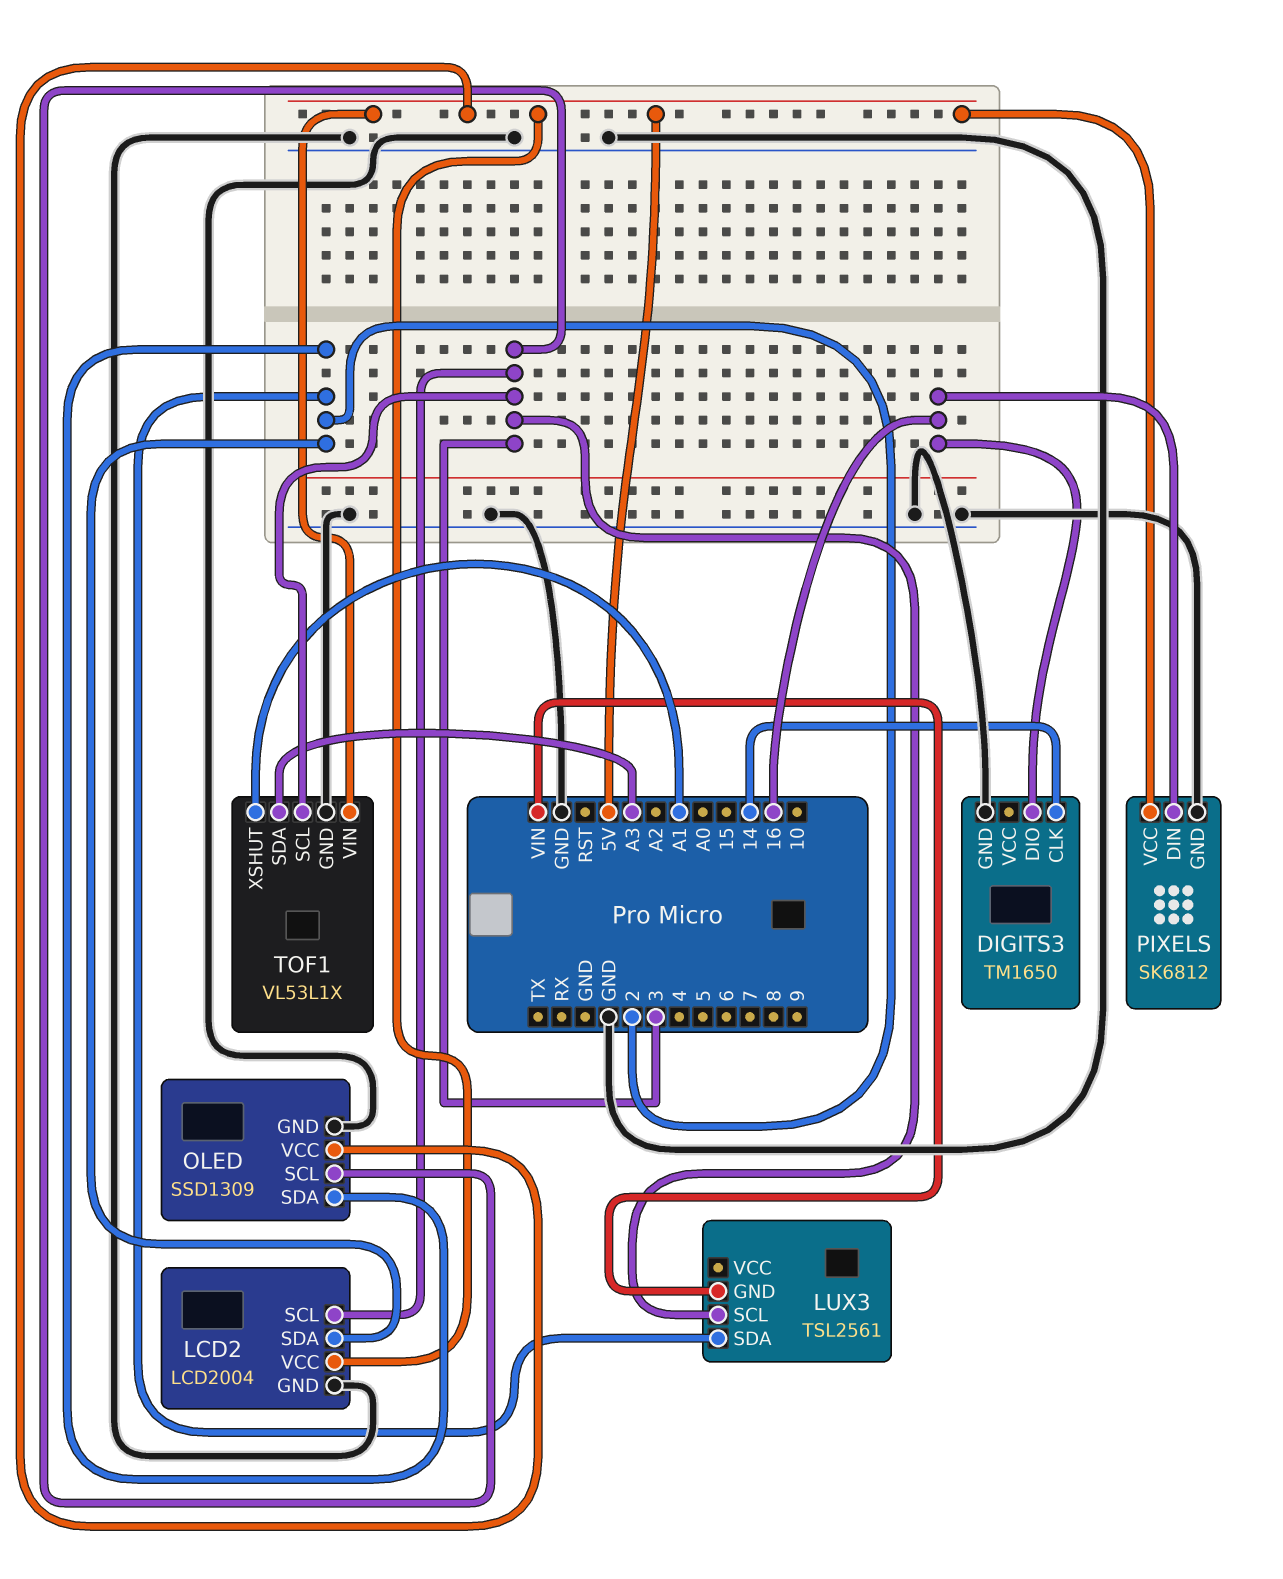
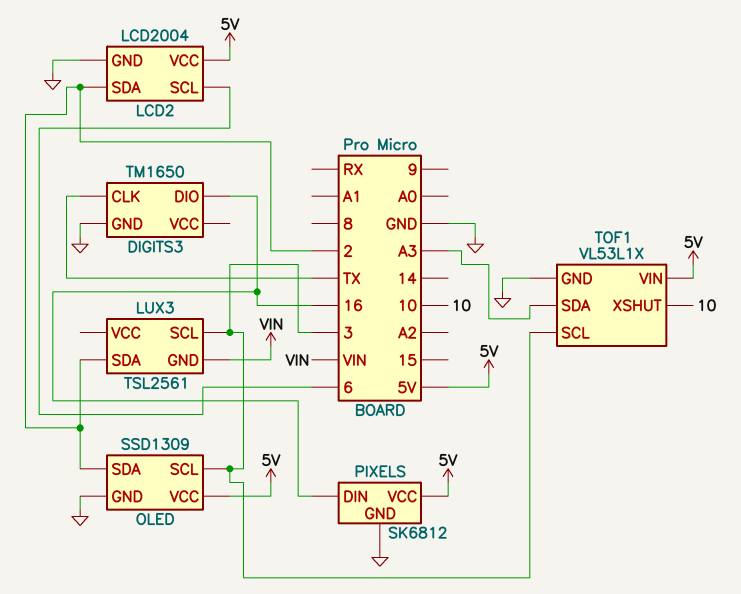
DIGITS3 pin CLK: 14 -> TX
LCD2 pin SCL: 3 -> 6
TOF1 pin XSHUT: A1 -> 10

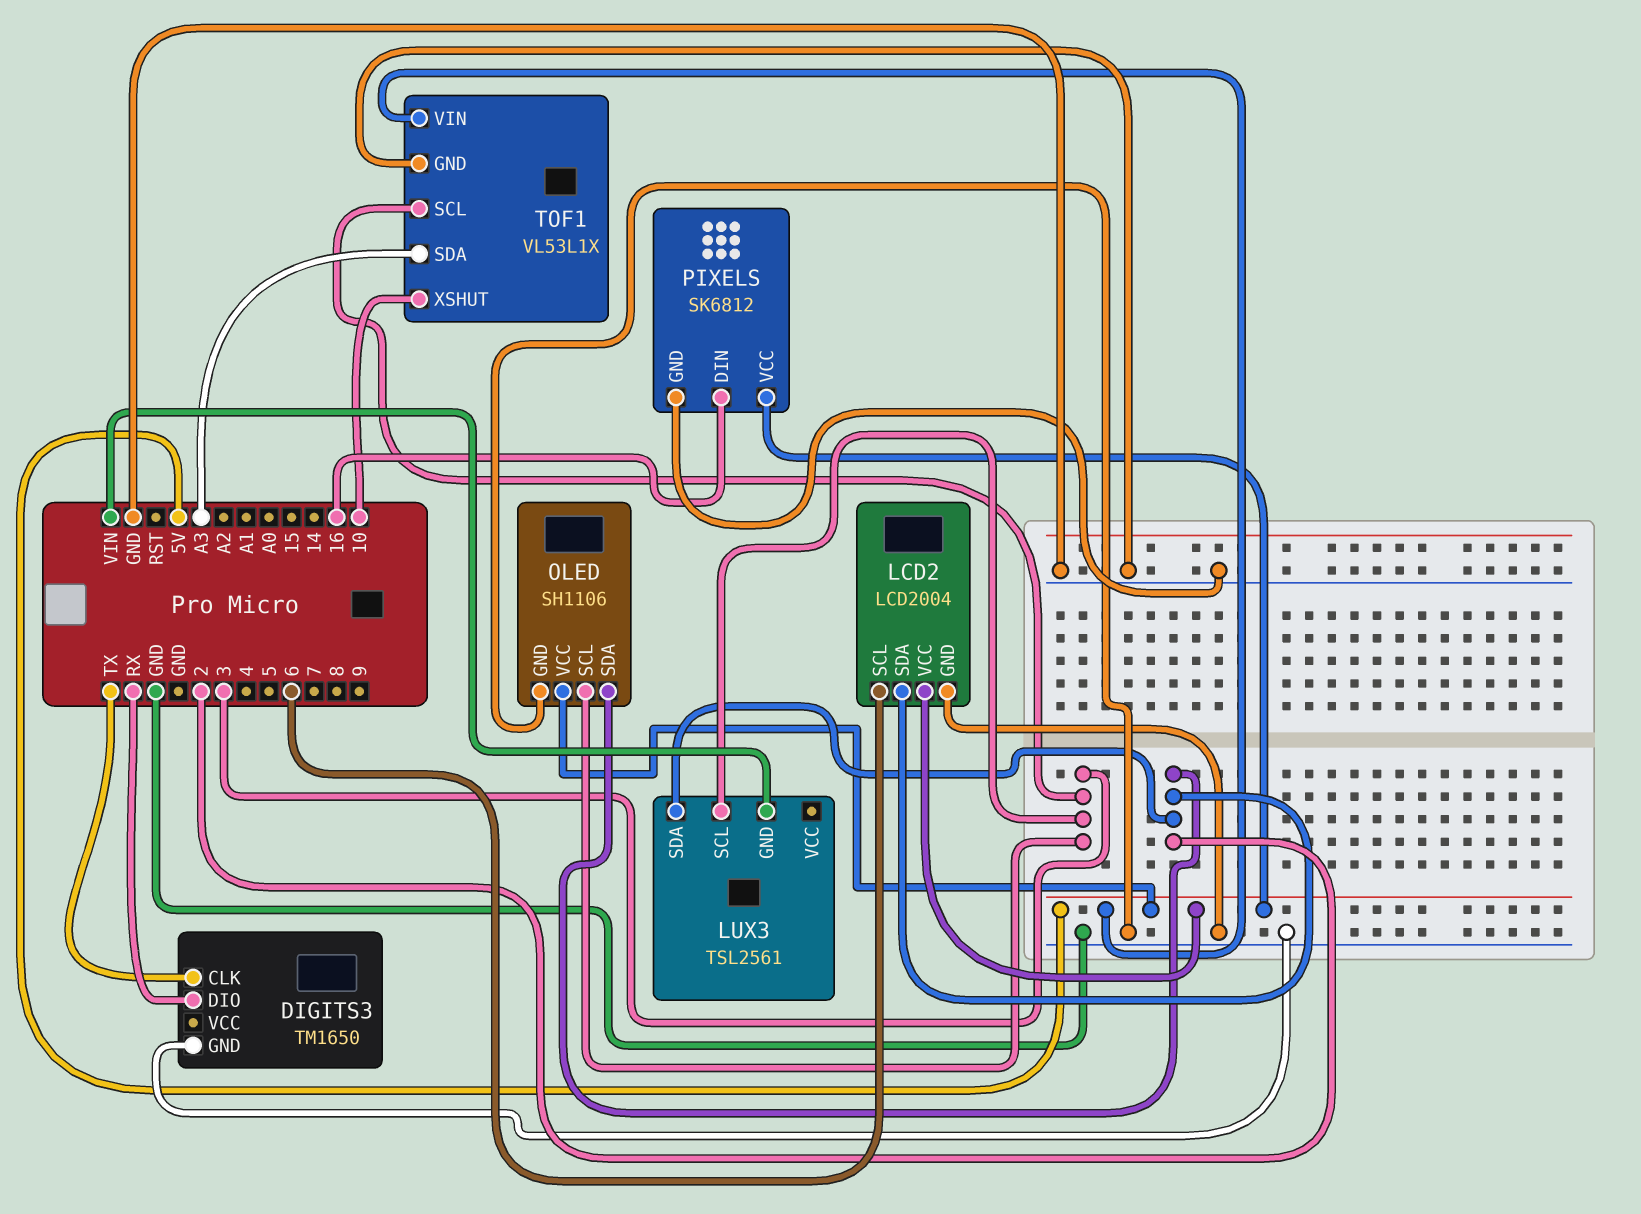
DIGITS3 pin DIO: 16 -> RX
OLED: SSD1309 -> SH1106

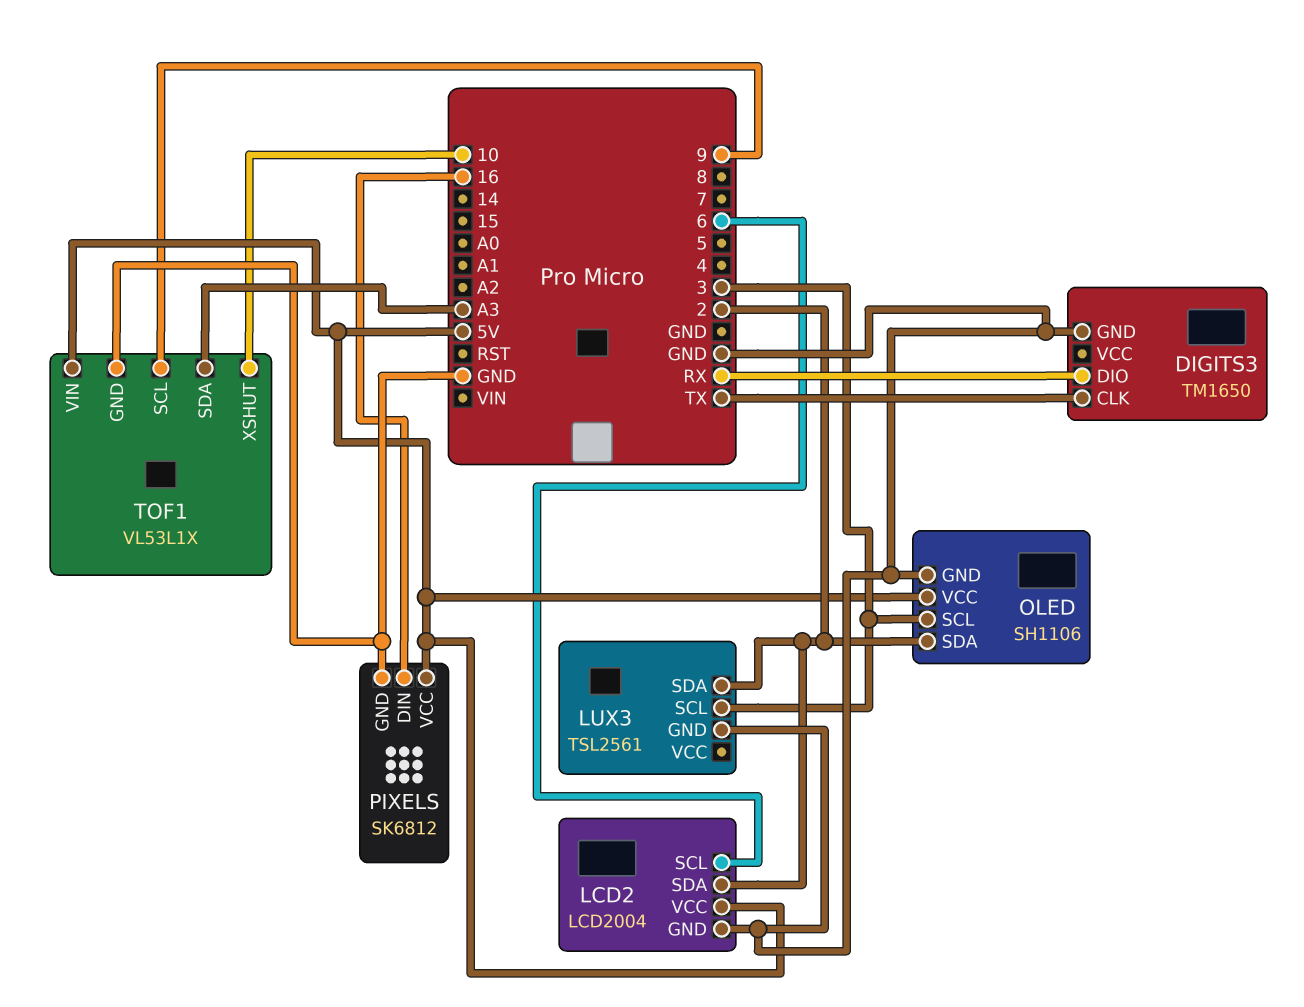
LUX3 pin GND: VIN -> GND
TOF1 pin SCL: 3 -> 9

